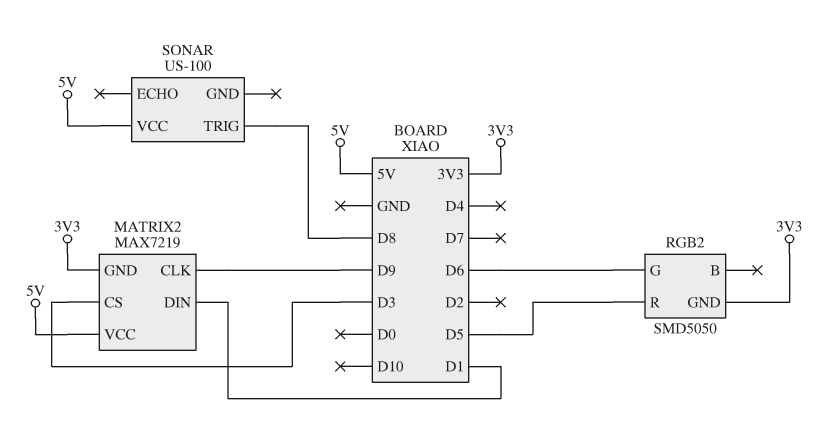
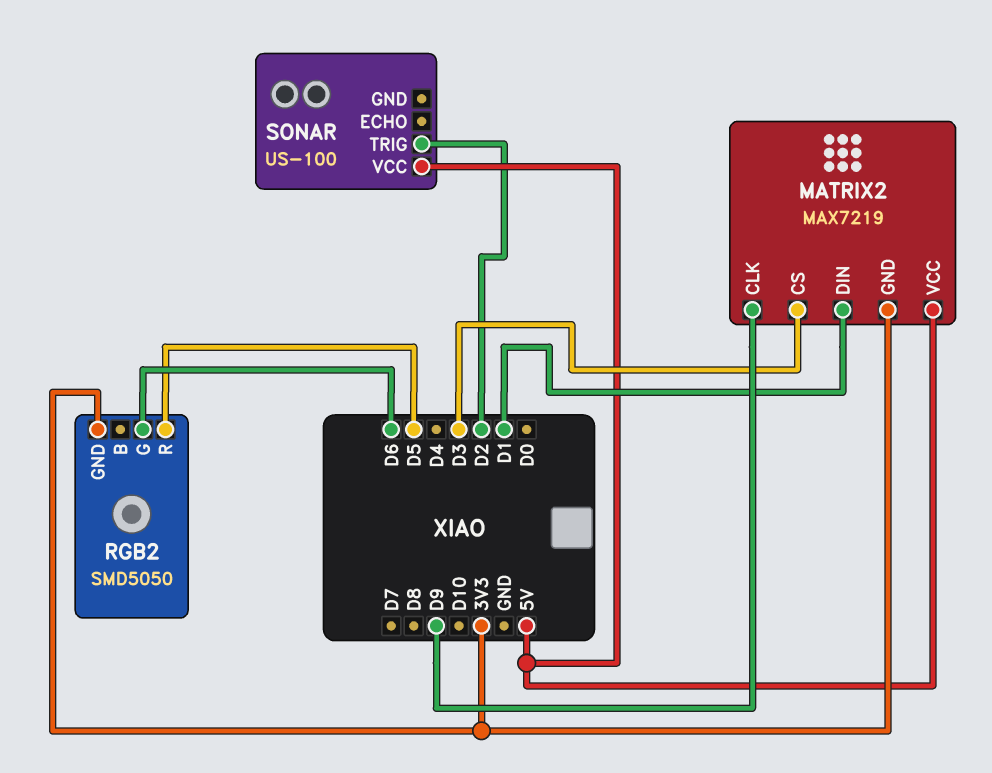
SONAR pin TRIG: D8 -> D2

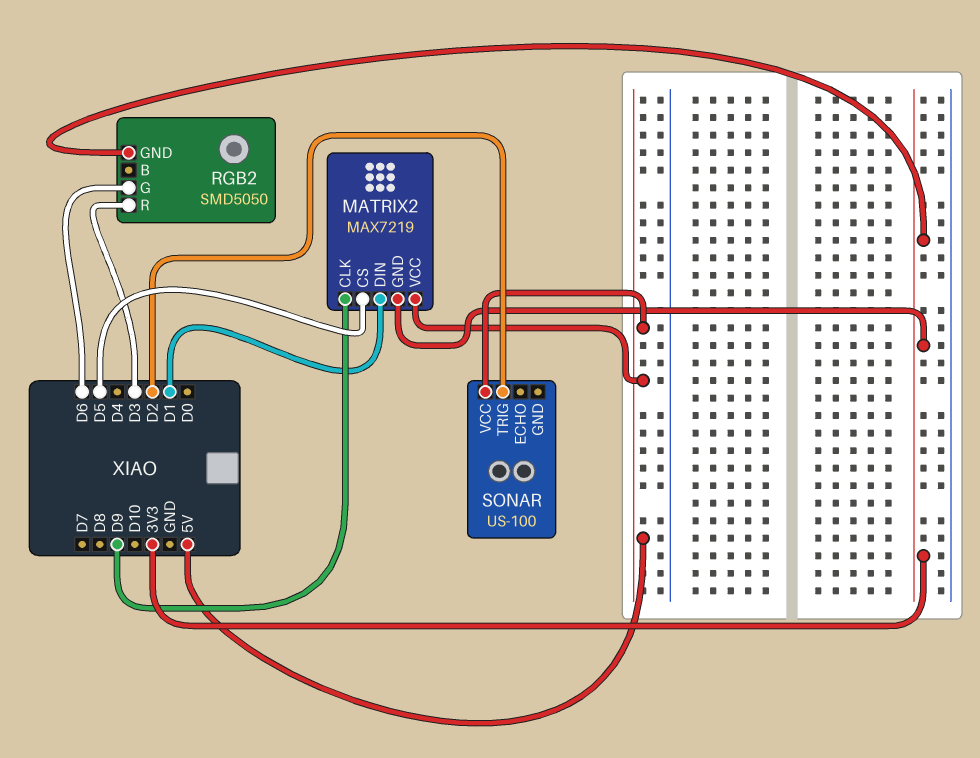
MATRIX2 pin CS: D3 -> D5
RGB2 pin R: D5 -> D3

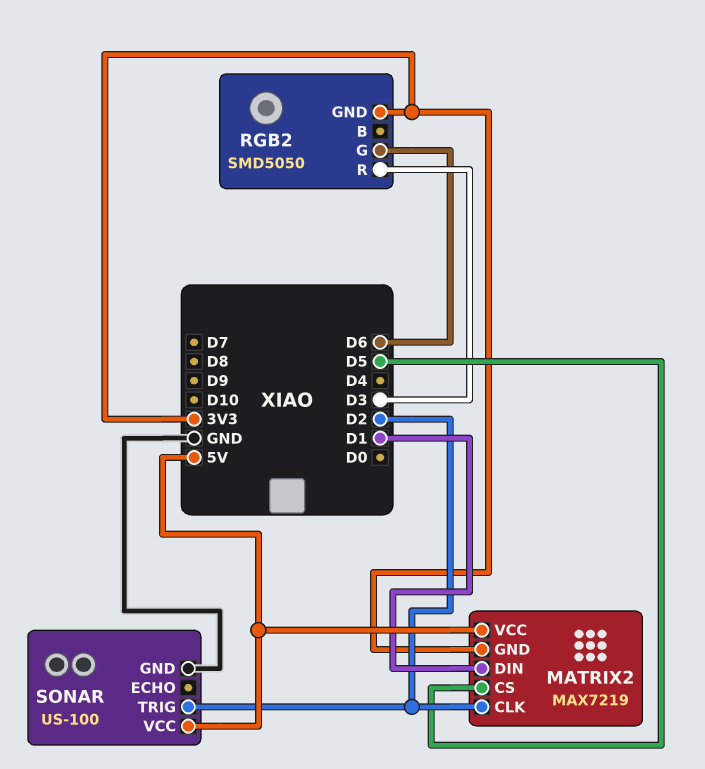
MATRIX2 pin CLK: D9 -> D2
SONAR pin GND: none -> GND

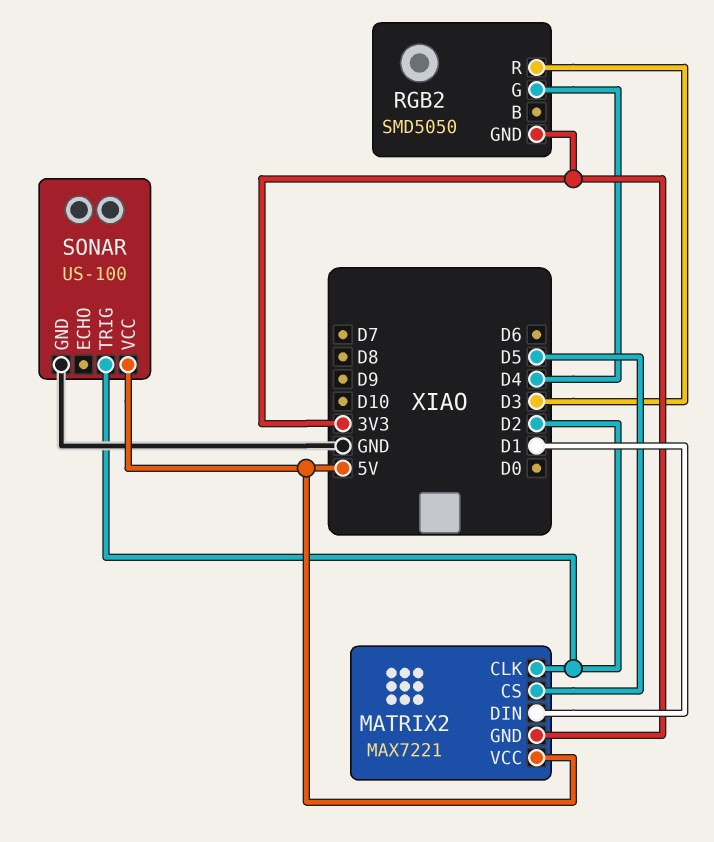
MATRIX2: MAX7219 -> MAX7221
RGB2 pin G: D6 -> D4

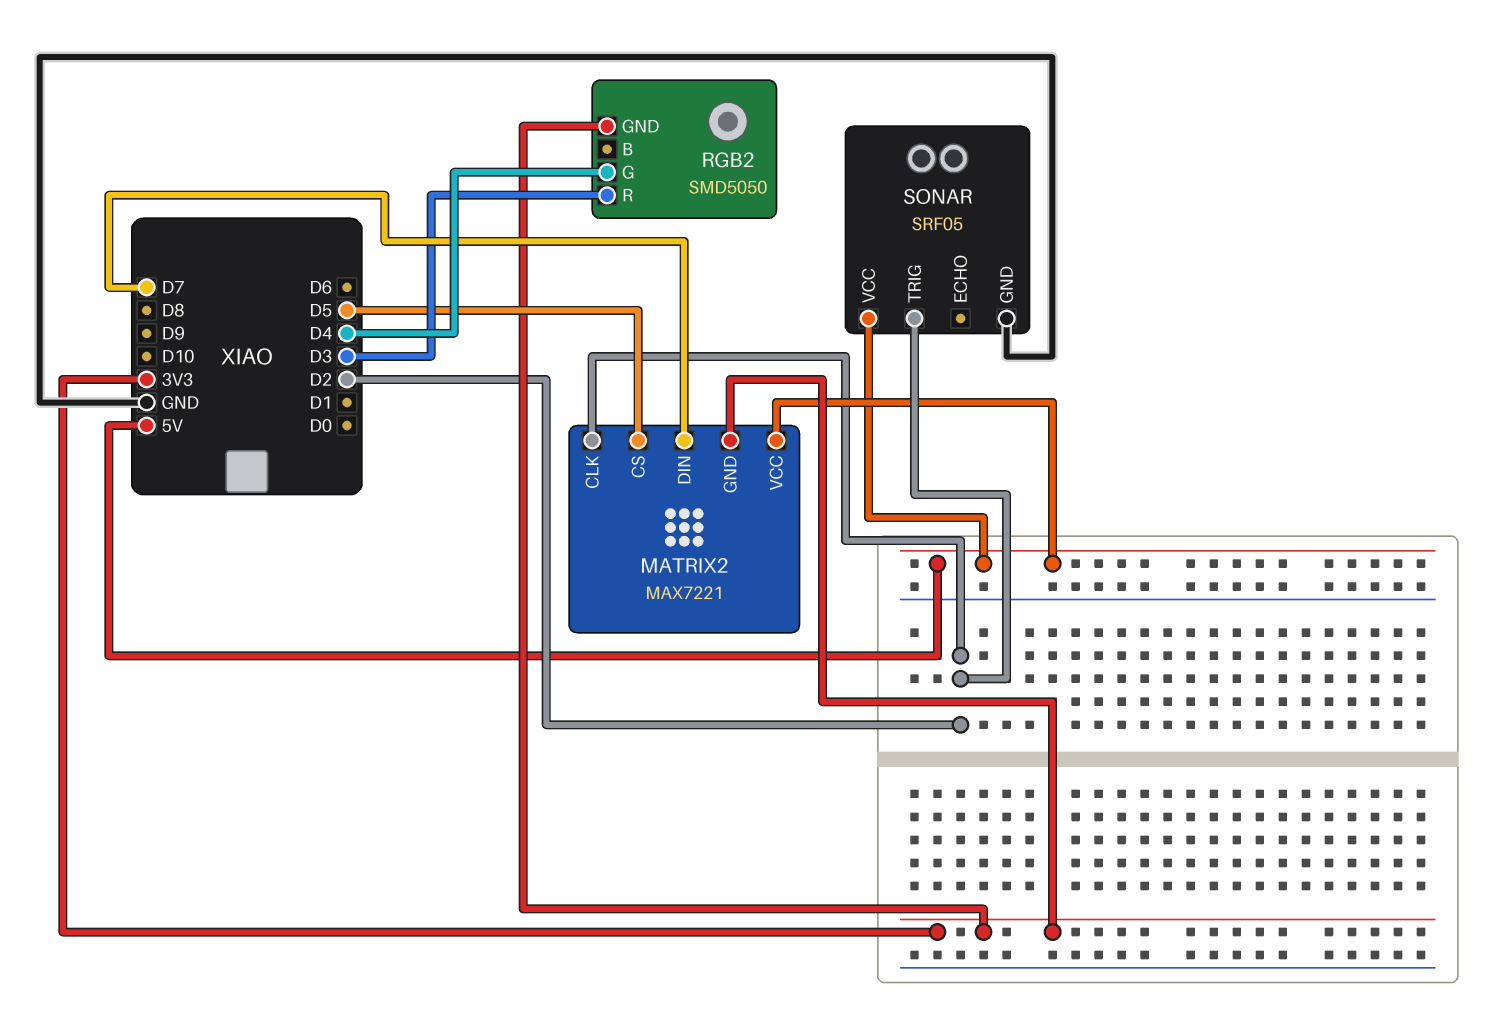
MATRIX2 pin DIN: D1 -> D7
SONAR: US-100 -> SRF05

